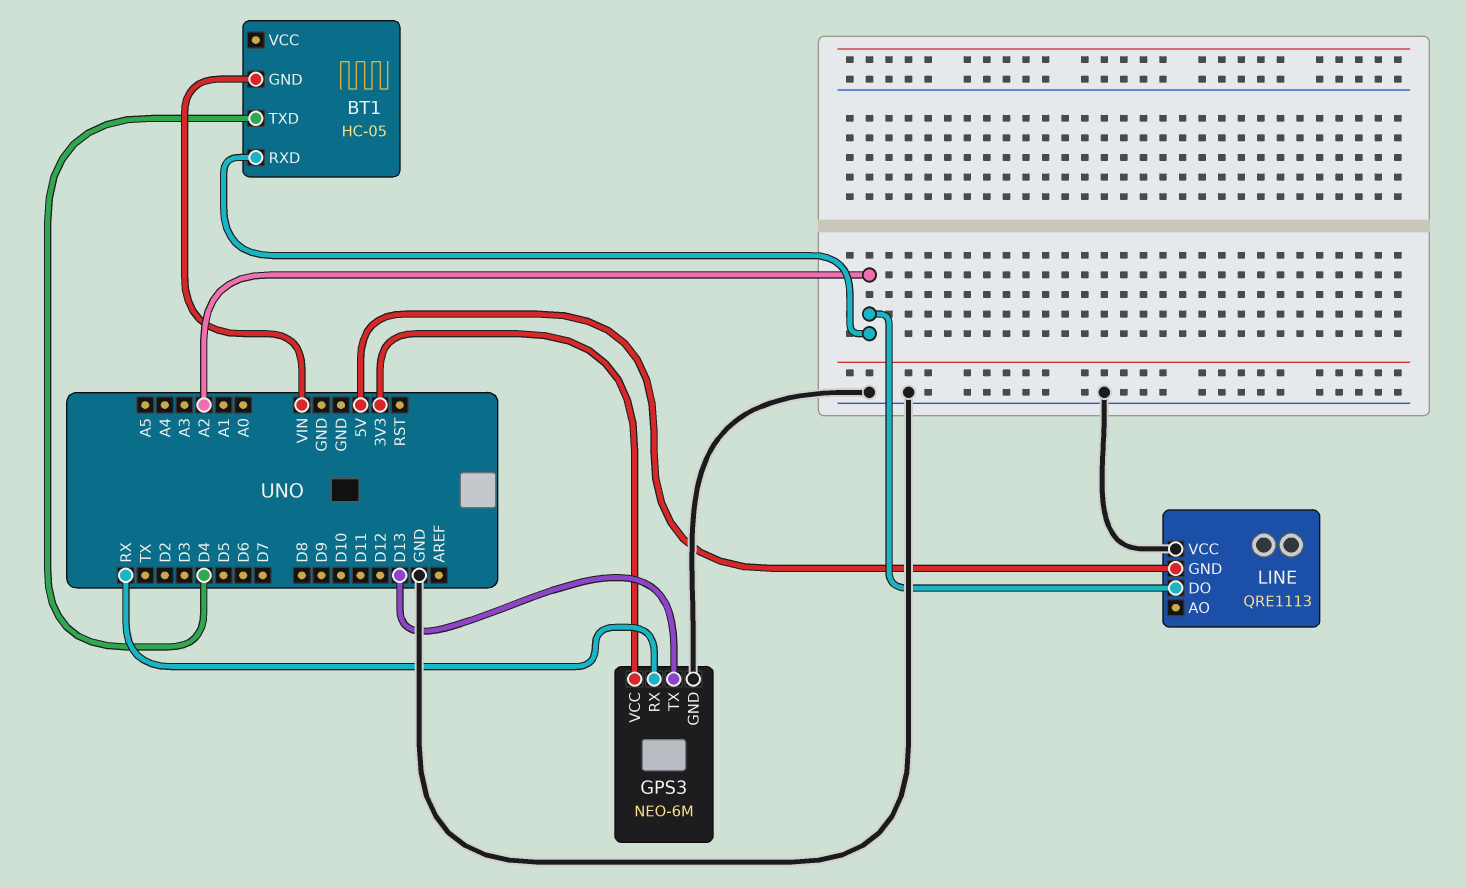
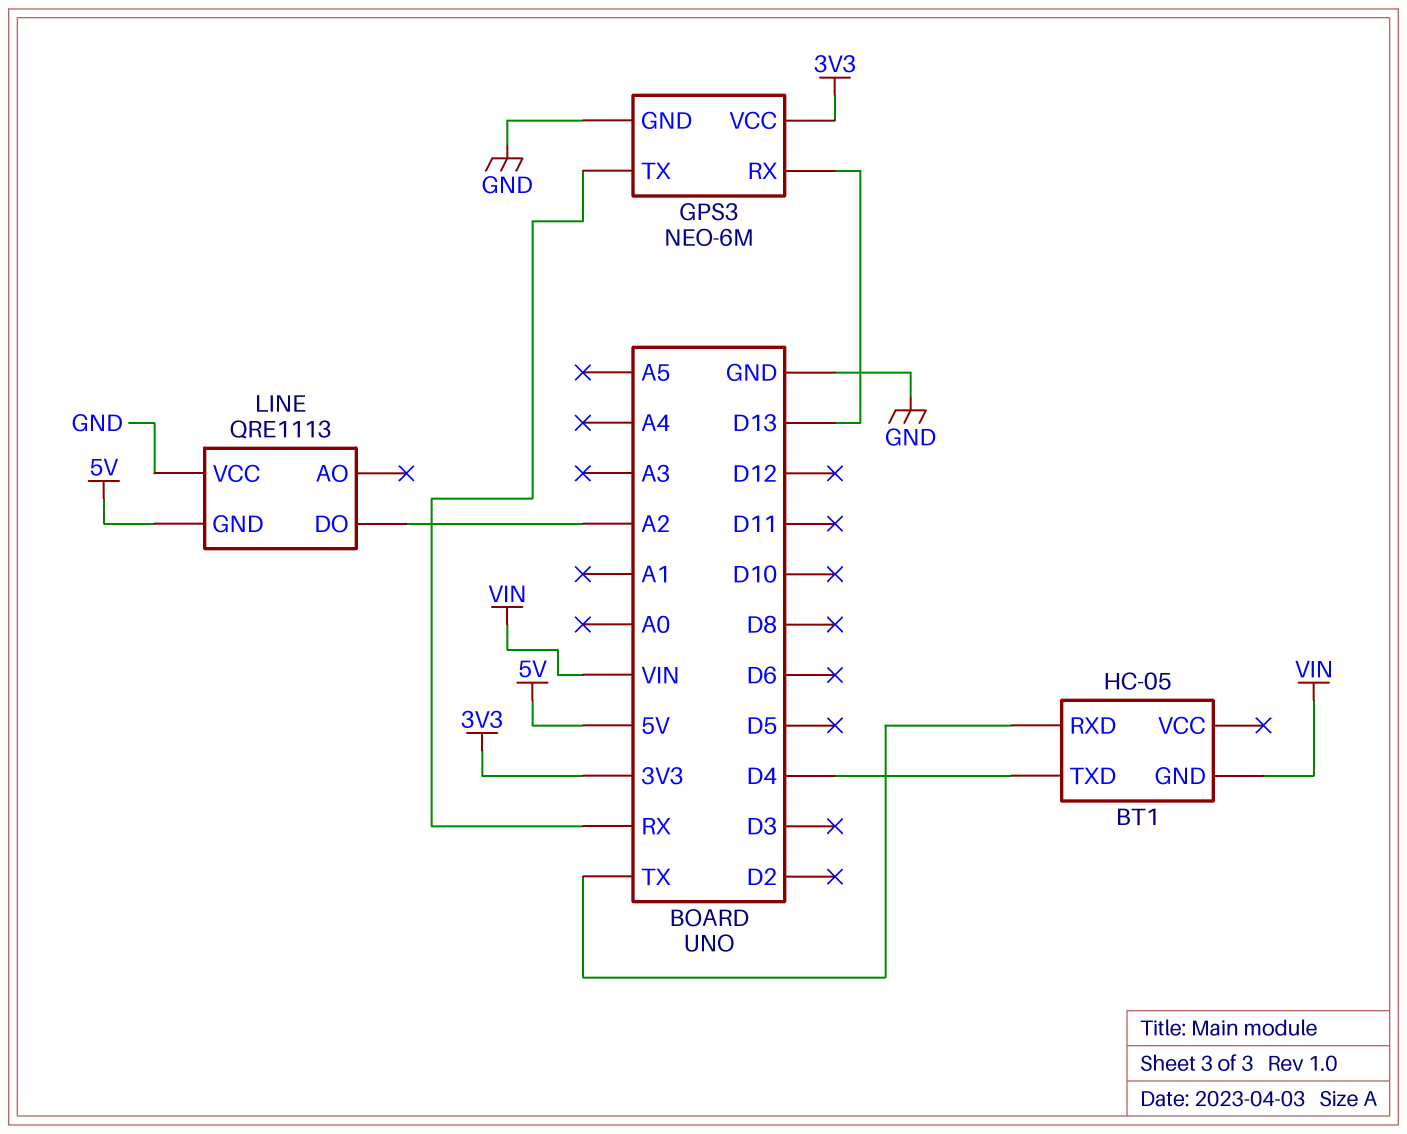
BT1 pin RXD: A2 -> TX
GPS3 pin RX: RX -> D13
GPS3 pin TX: D13 -> RX

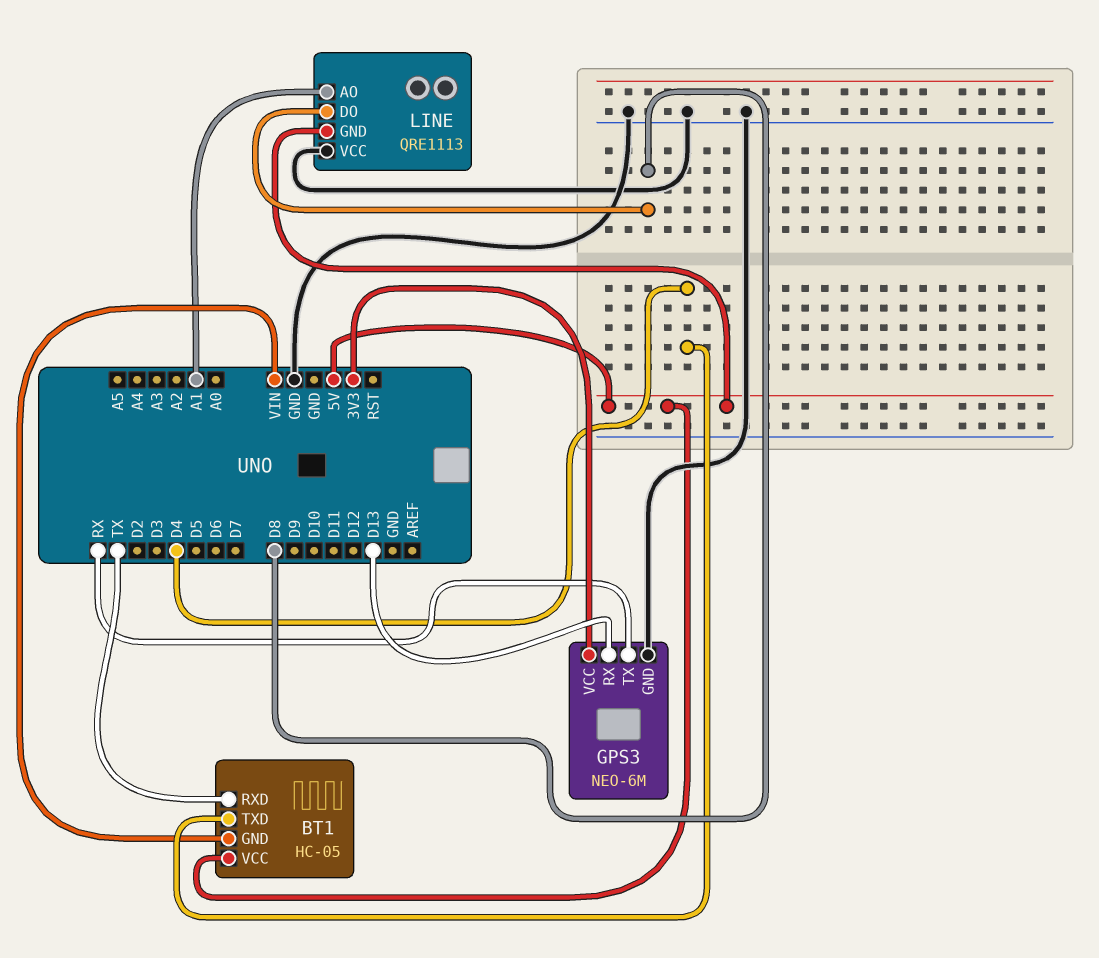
BT1 pin VCC: none -> 5V
LINE pin AO: none -> A1
LINE pin DO: A2 -> D8

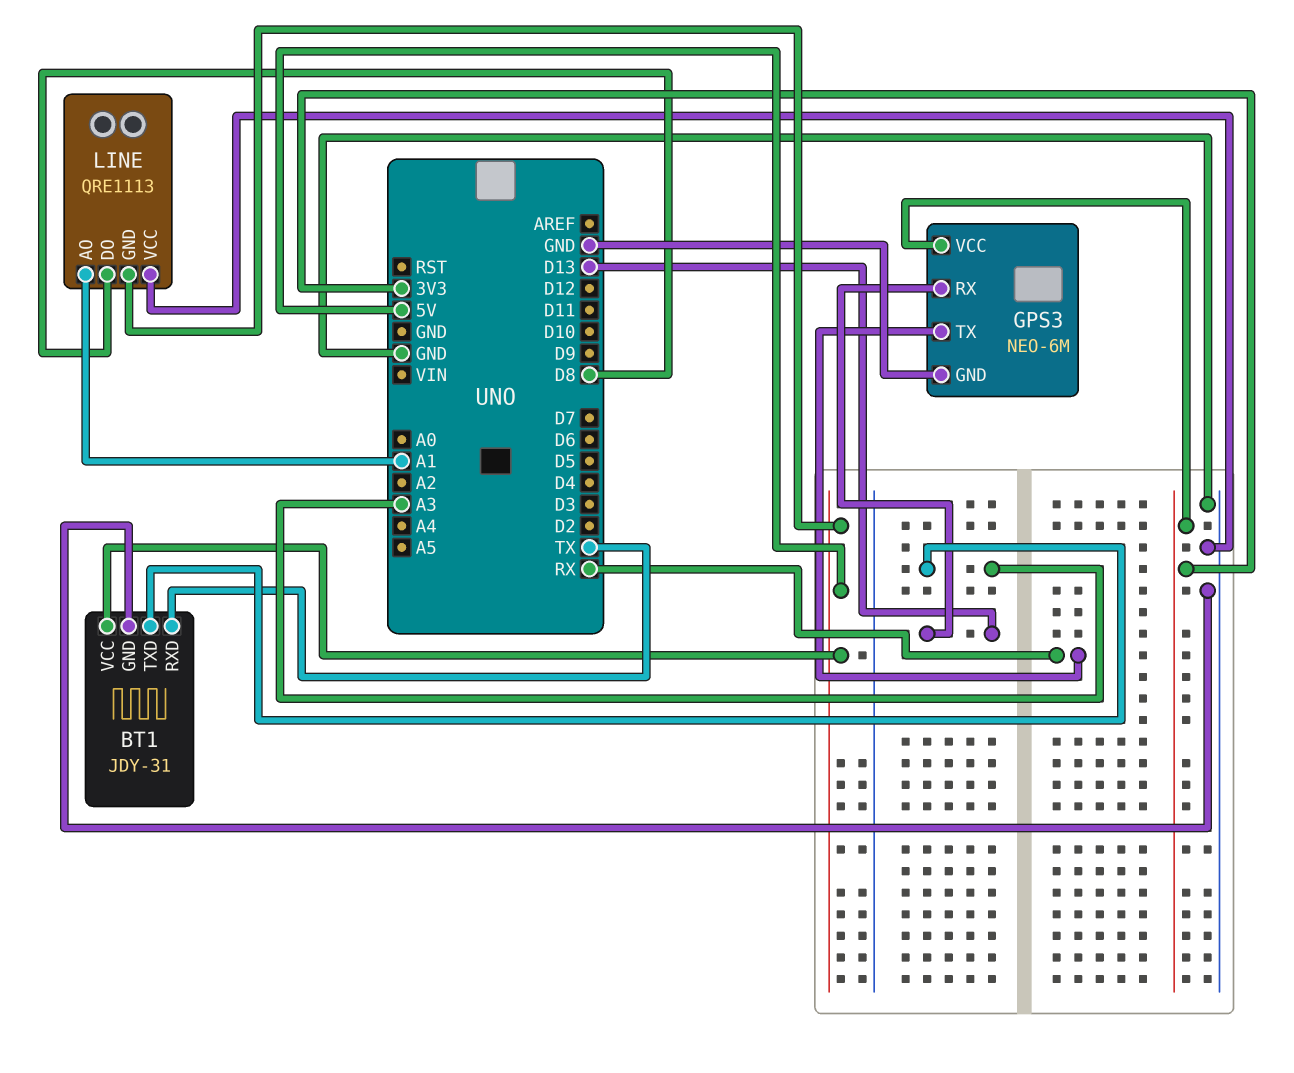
BT1: HC-05 -> JDY-31
BT1 pin GND: VIN -> GND
BT1 pin TXD: D4 -> A3

